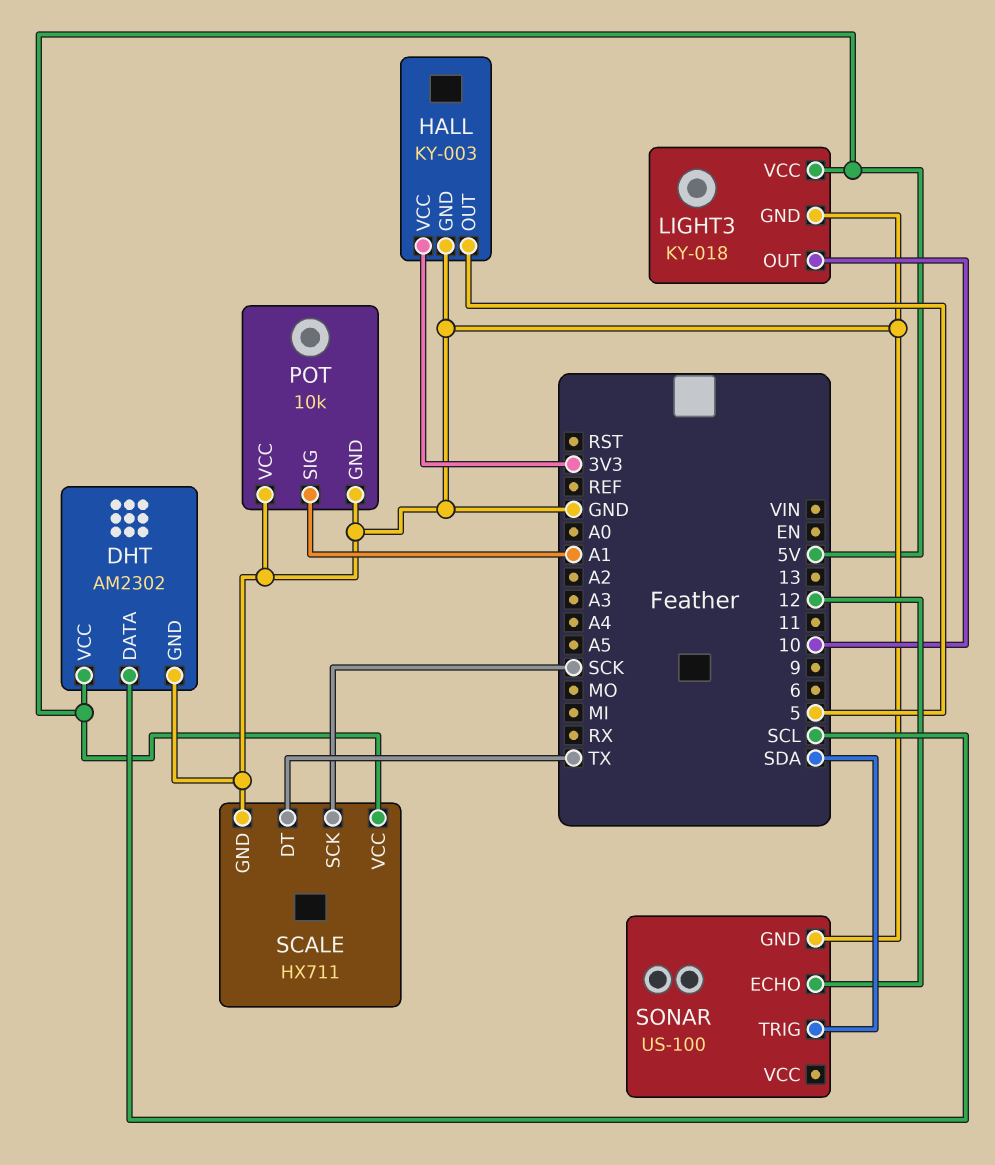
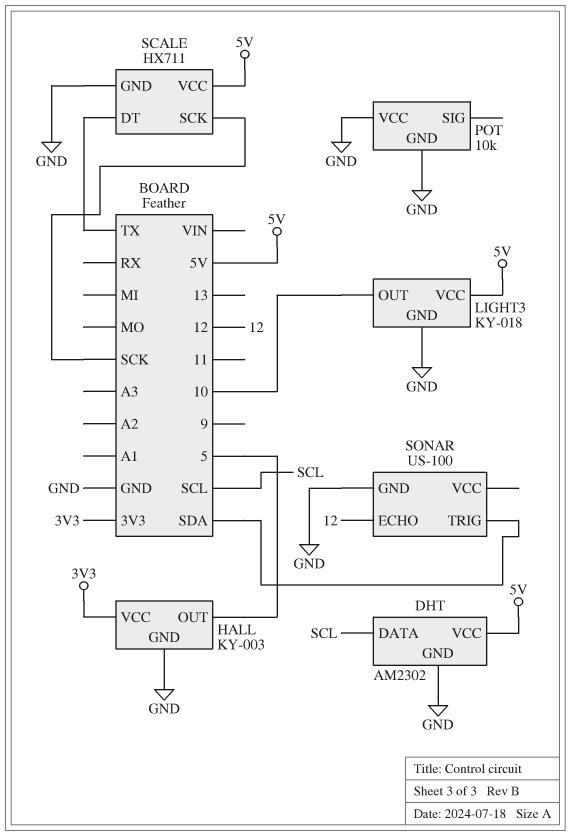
POT pin SIG: A1 -> none

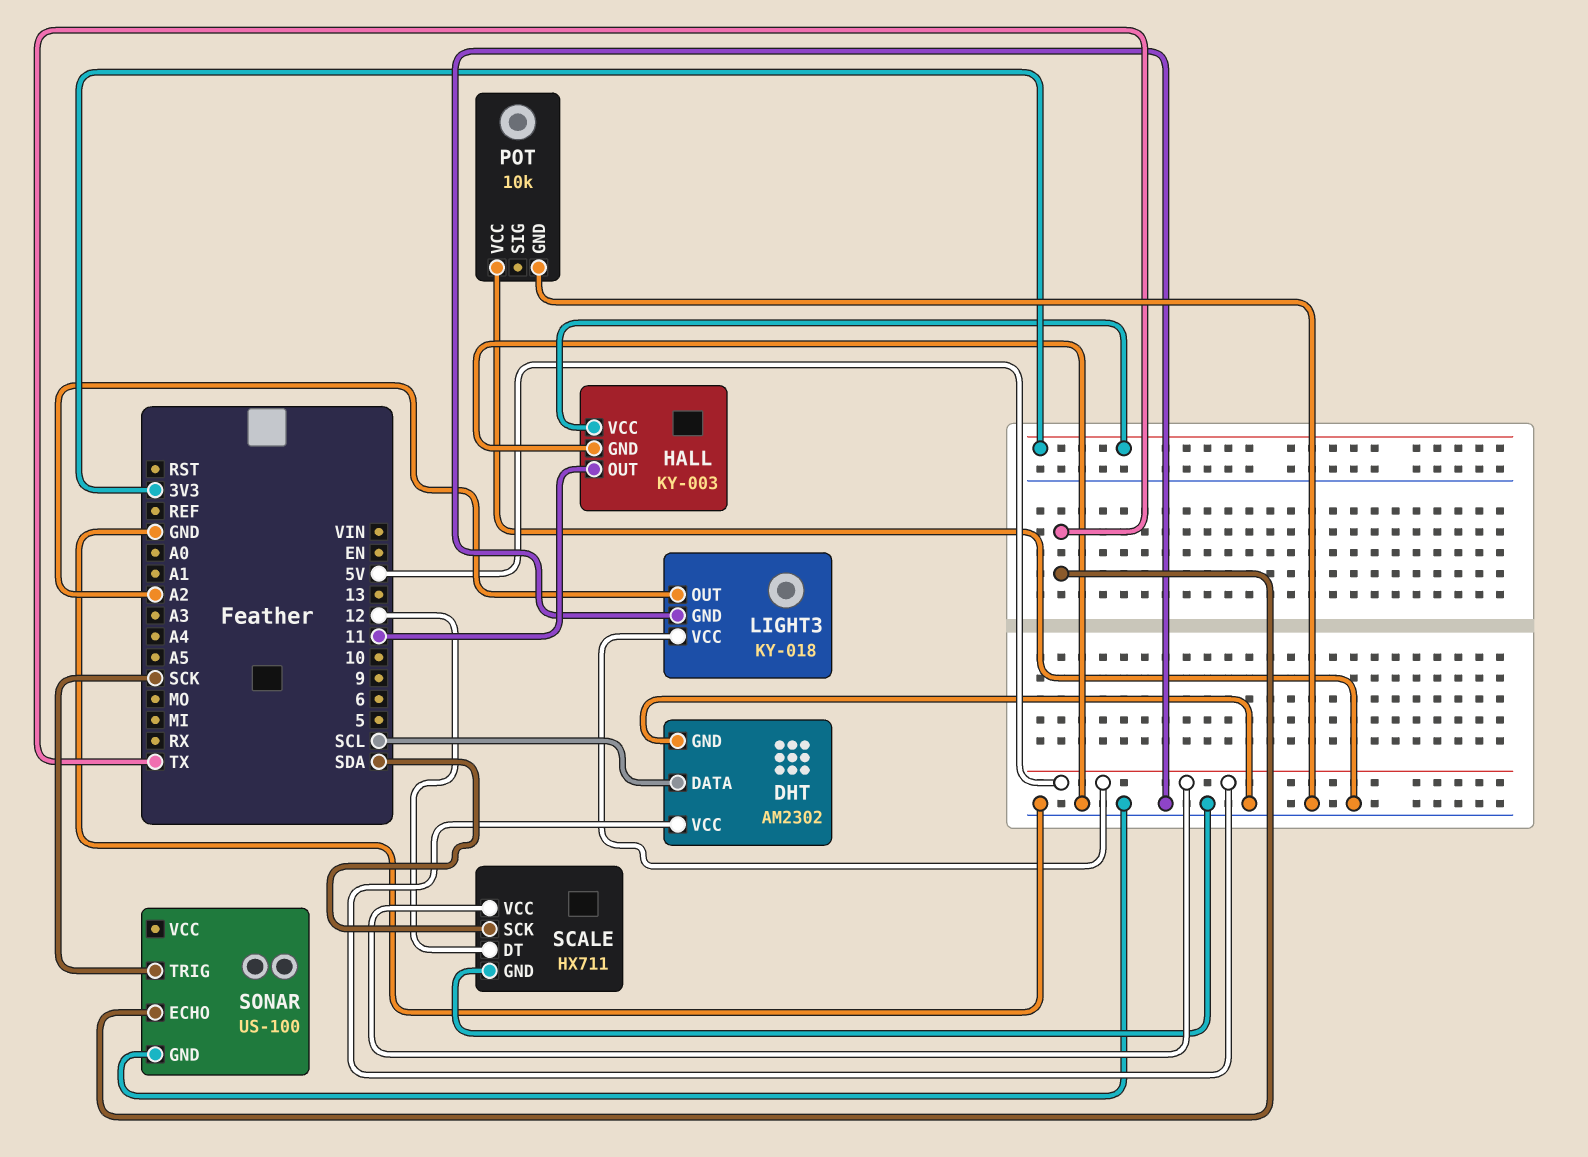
HALL pin OUT: 5 -> 11
LIGHT3 pin OUT: 10 -> A2
SCALE pin DT: TX -> 12
SCALE pin SCK: SCK -> SDA
SONAR pin ECHO: 12 -> TX
SONAR pin TRIG: SDA -> SCK

